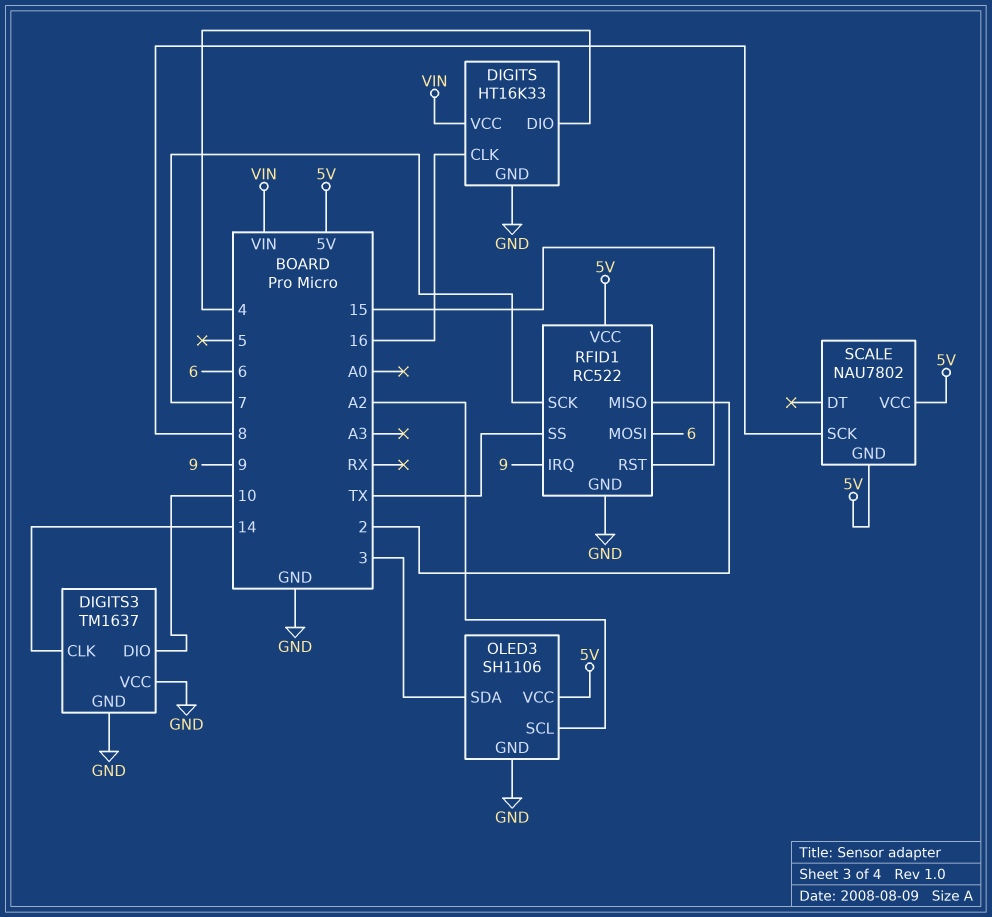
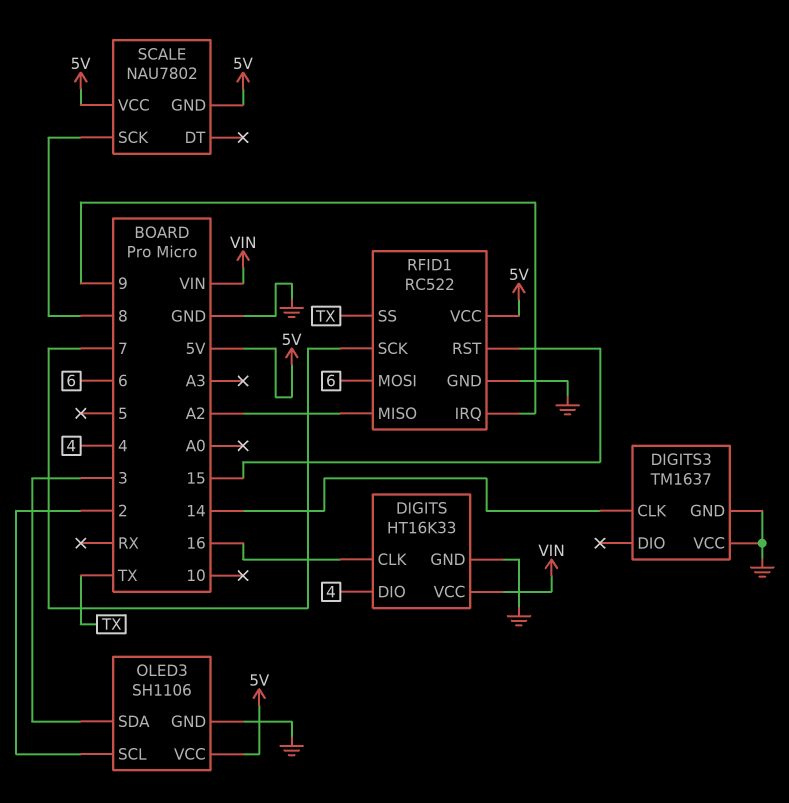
DIGITS3 pin DIO: 10 -> none
OLED3 pin SCL: A2 -> 2
RFID1 pin MISO: 2 -> A2

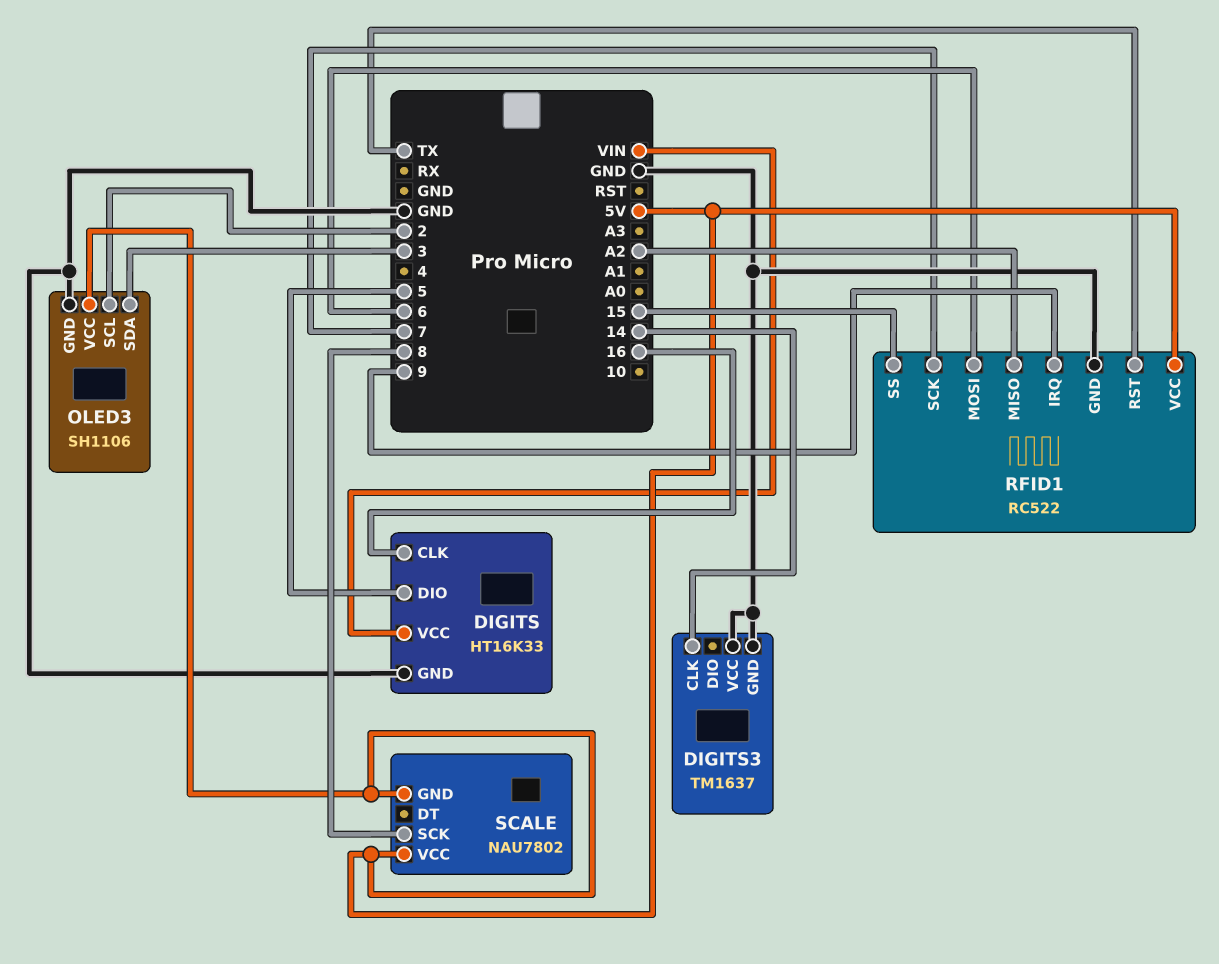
DIGITS pin DIO: 4 -> 5
RFID1 pin RST: 15 -> TX
RFID1 pin SS: TX -> 15

